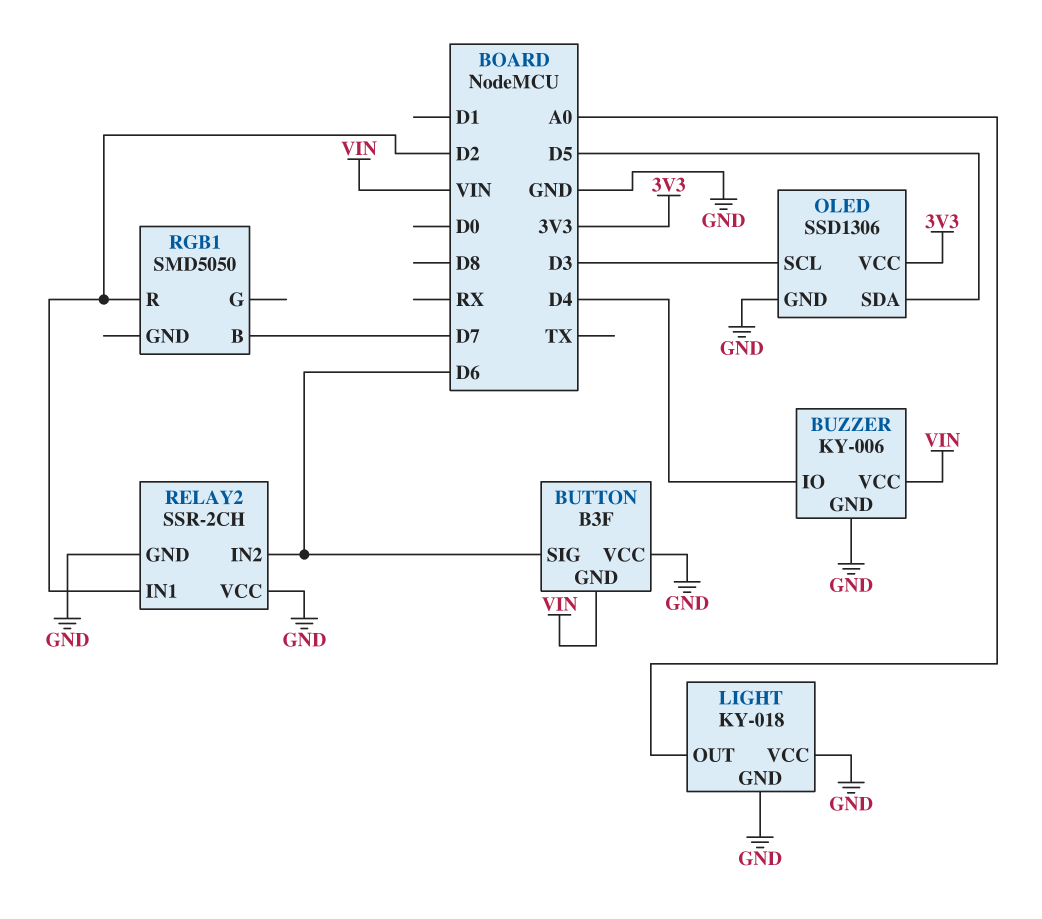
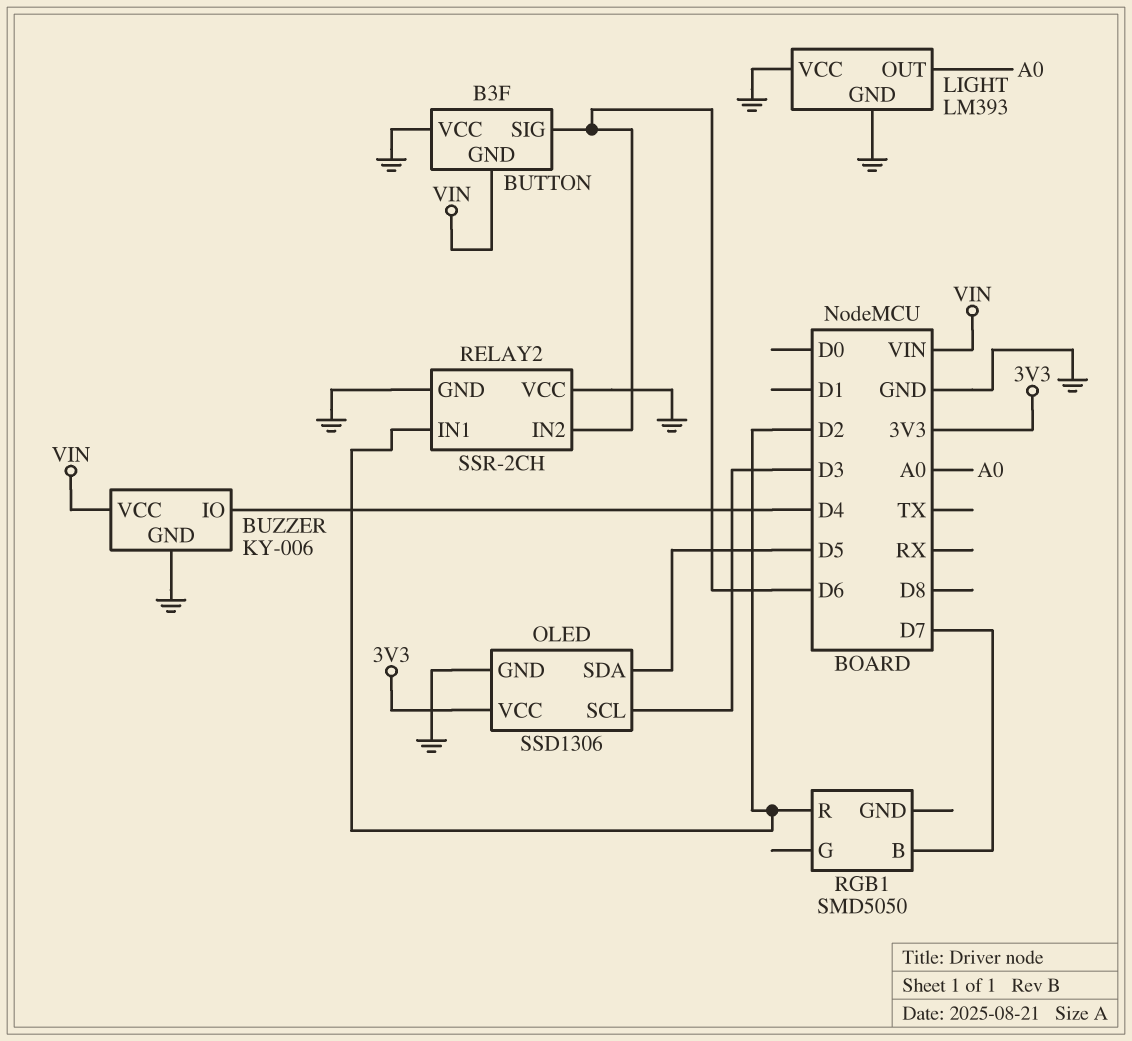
LIGHT: KY-018 -> LM393

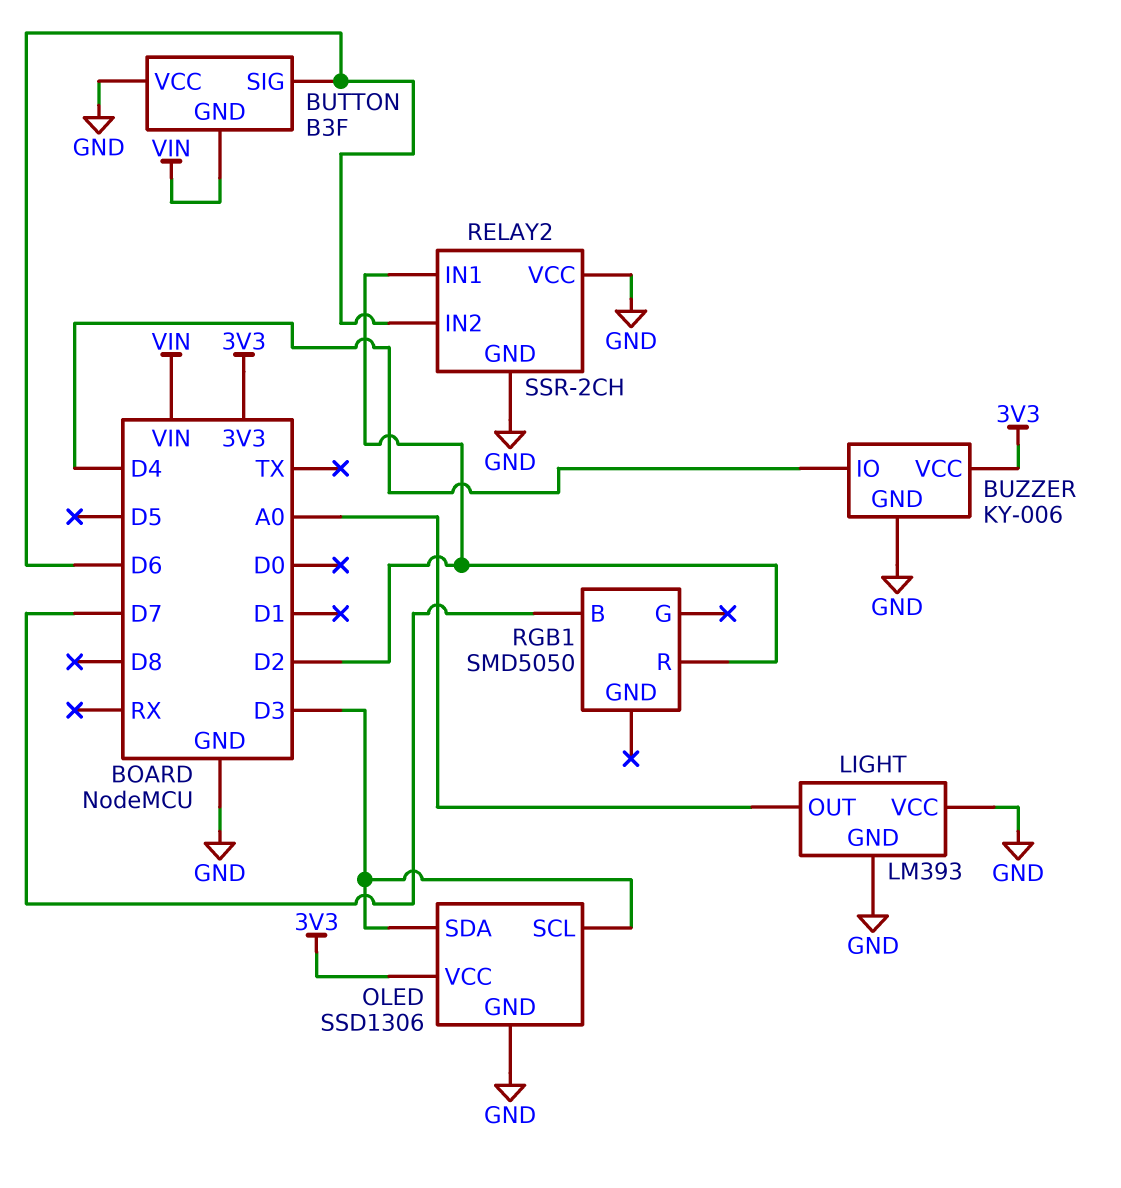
BUZZER pin VCC: VIN -> 3V3
OLED pin SDA: D5 -> D3

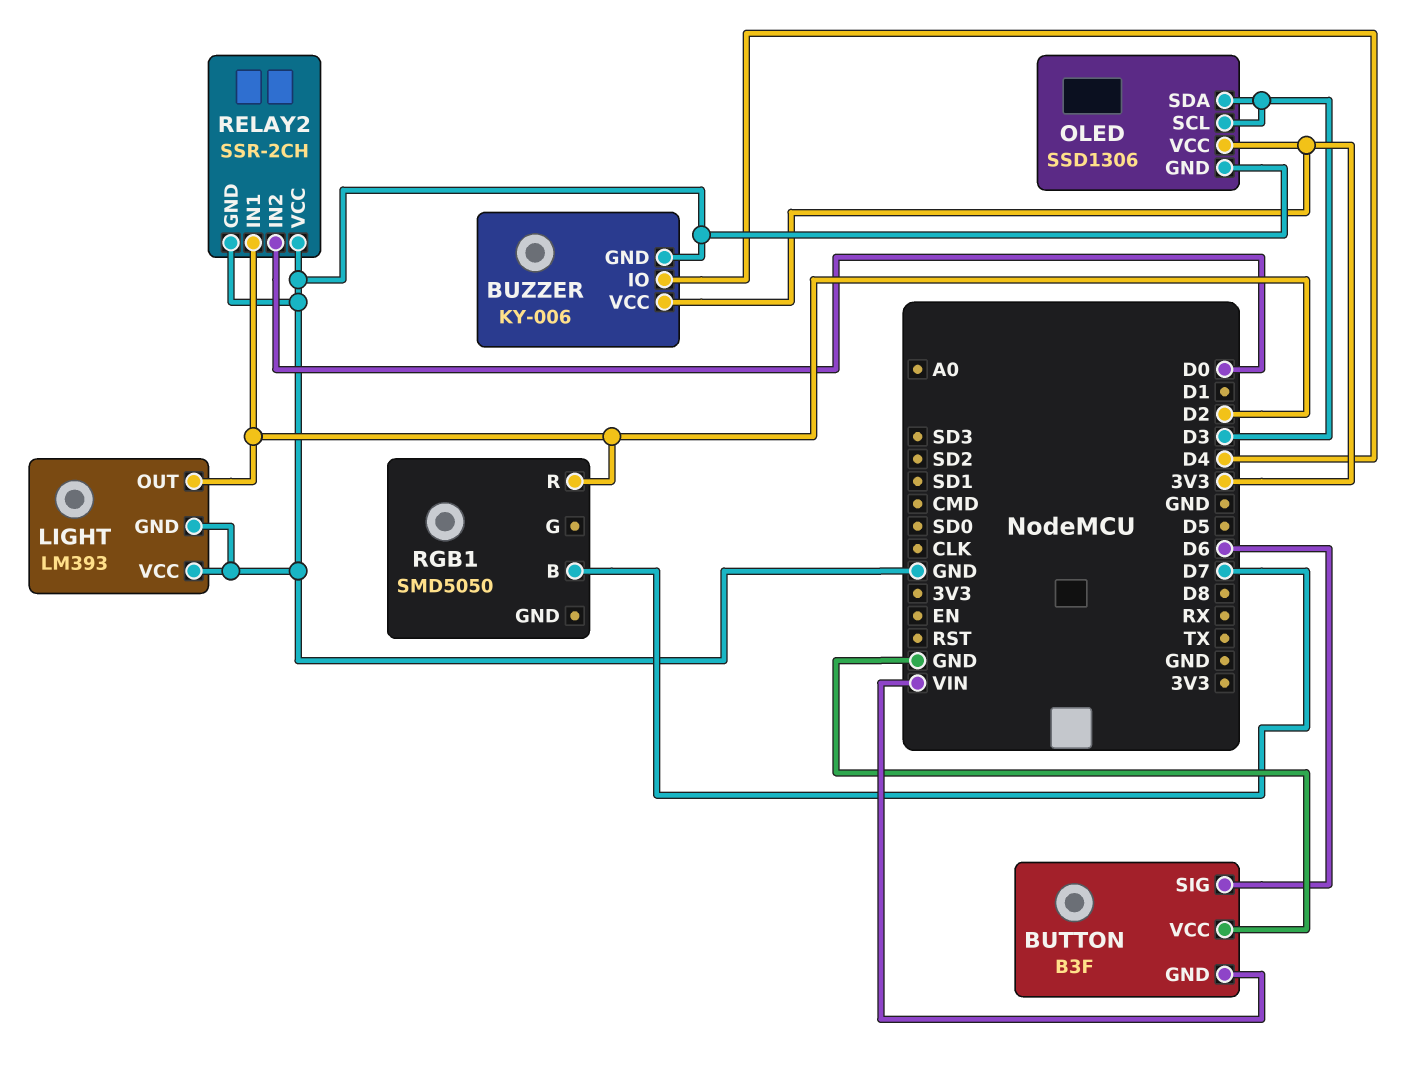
LIGHT pin OUT: A0 -> D2
RELAY2 pin IN2: D6 -> D0

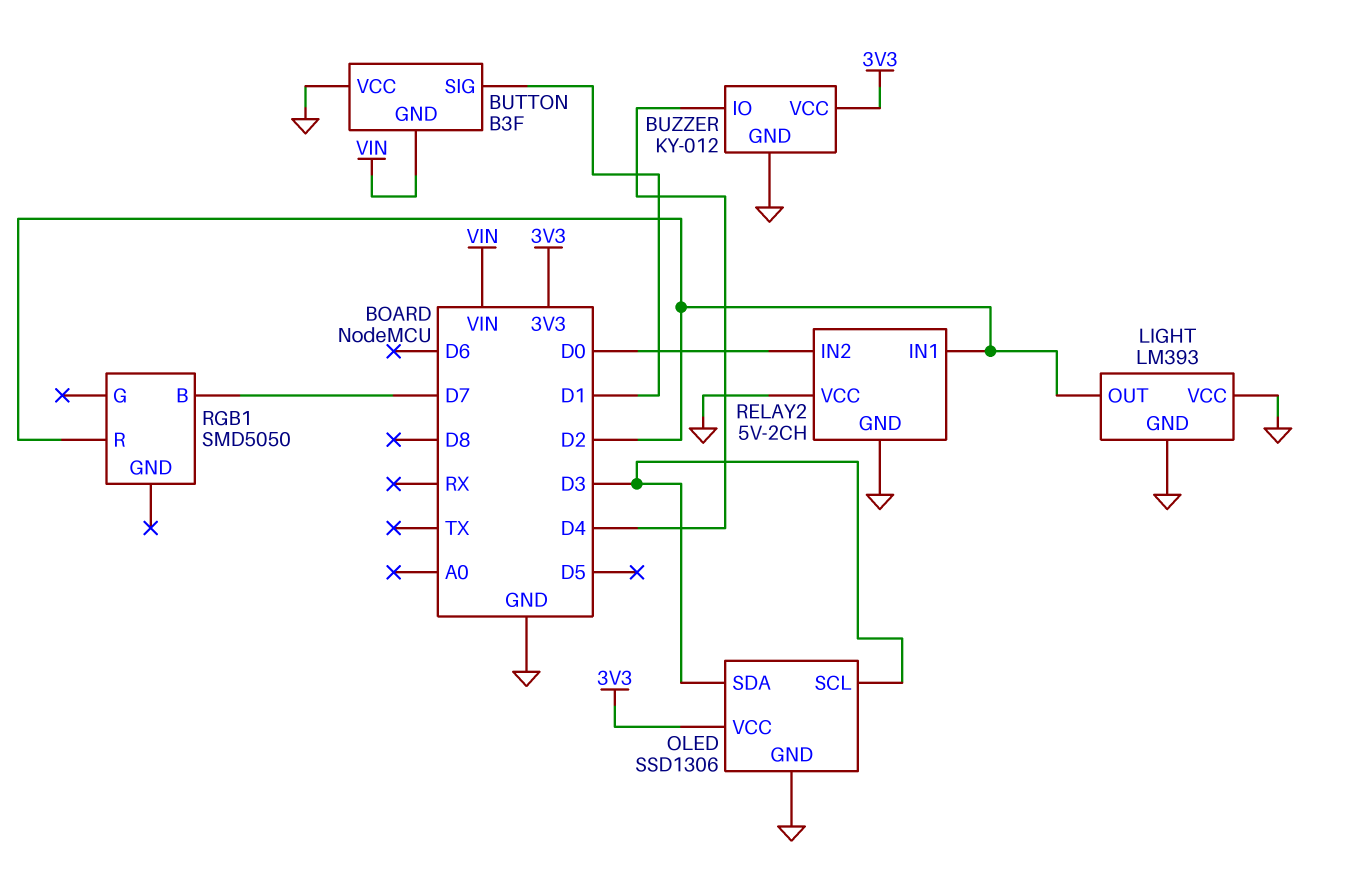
BUTTON pin SIG: D6 -> D1
BUZZER: KY-006 -> KY-012
RELAY2: SSR-2CH -> 5V-2CH

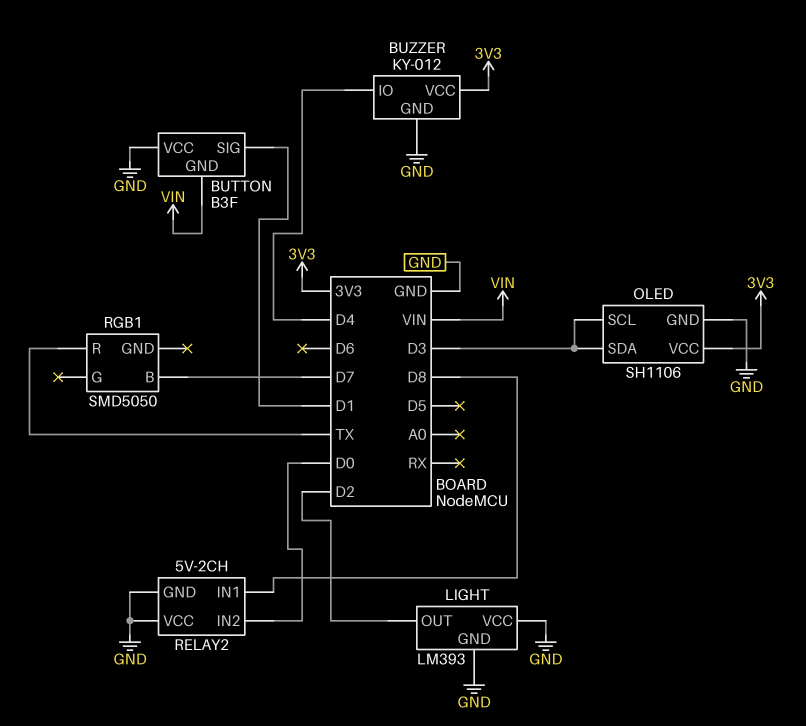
OLED: SSD1306 -> SH1106
RELAY2 pin IN1: D2 -> D8
RGB1 pin R: D2 -> TX

